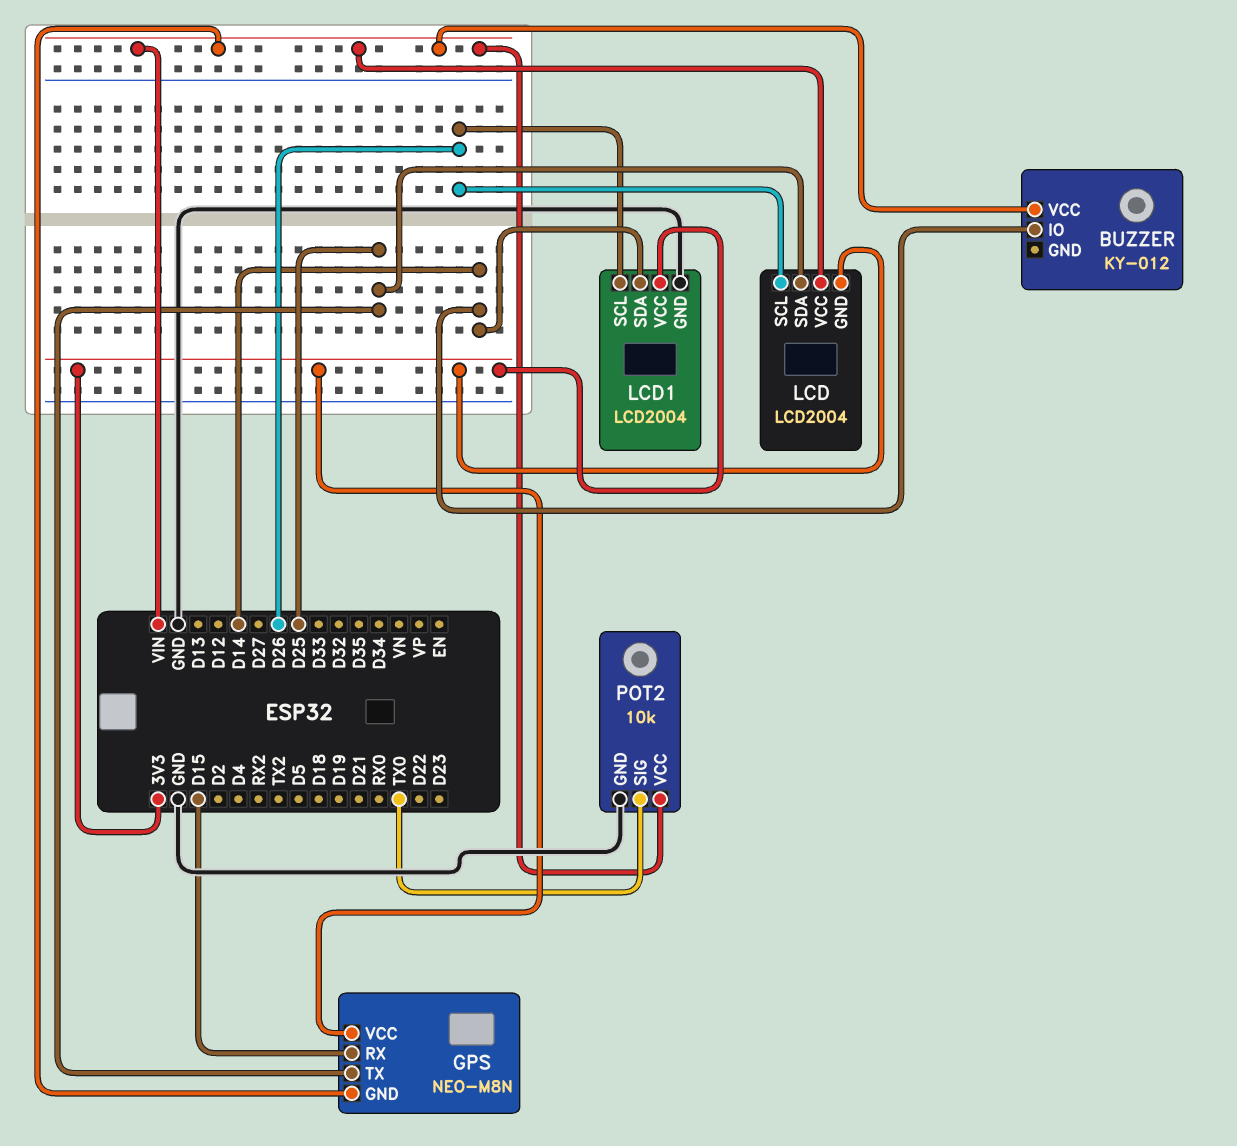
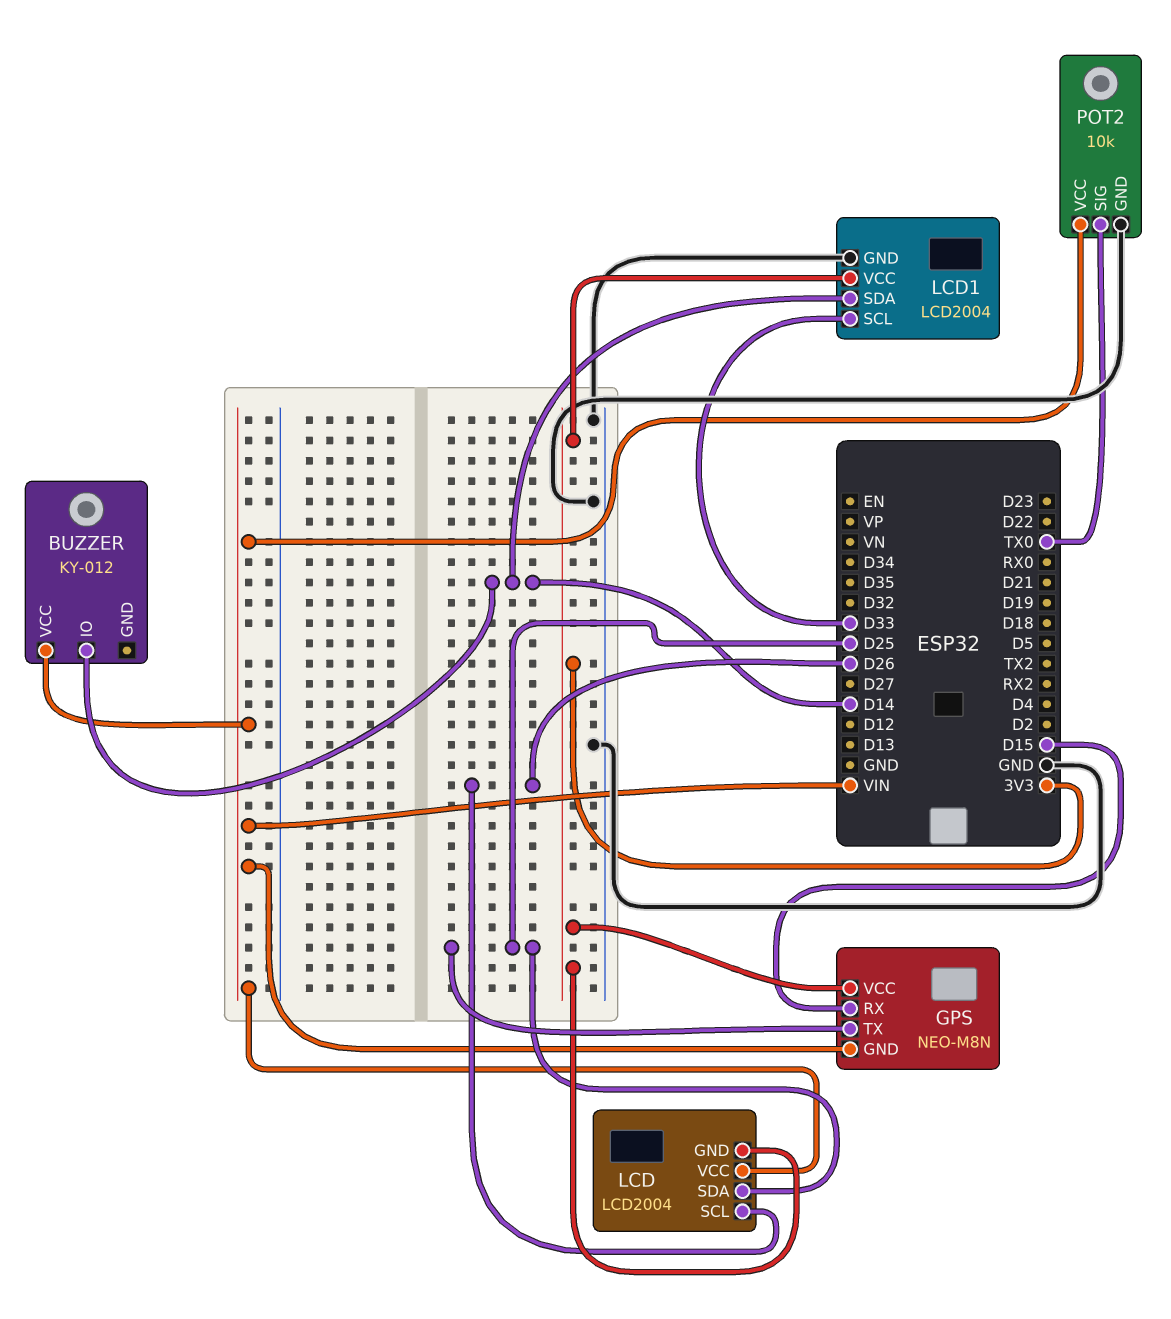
LCD1 pin SCL: D26 -> D33

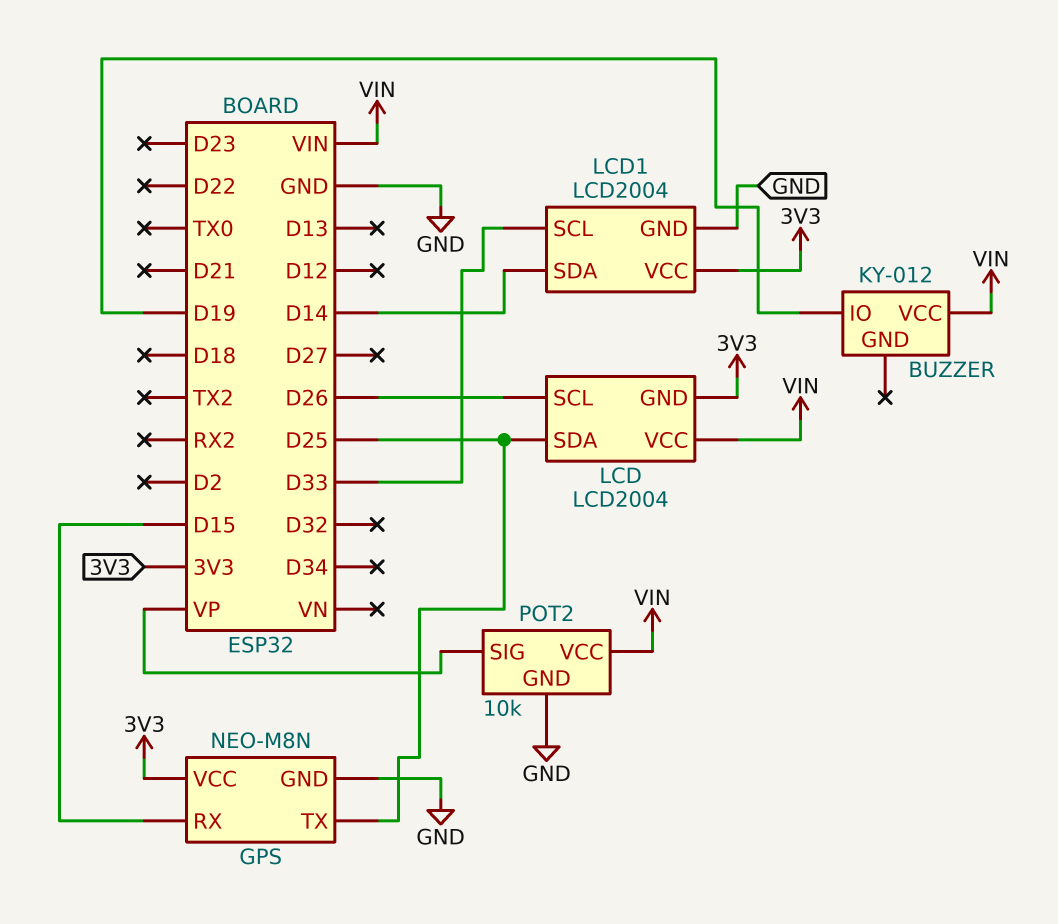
BUZZER pin IO: D14 -> D19
GPS pin GND: VIN -> GND
POT2 pin SIG: TX0 -> VP

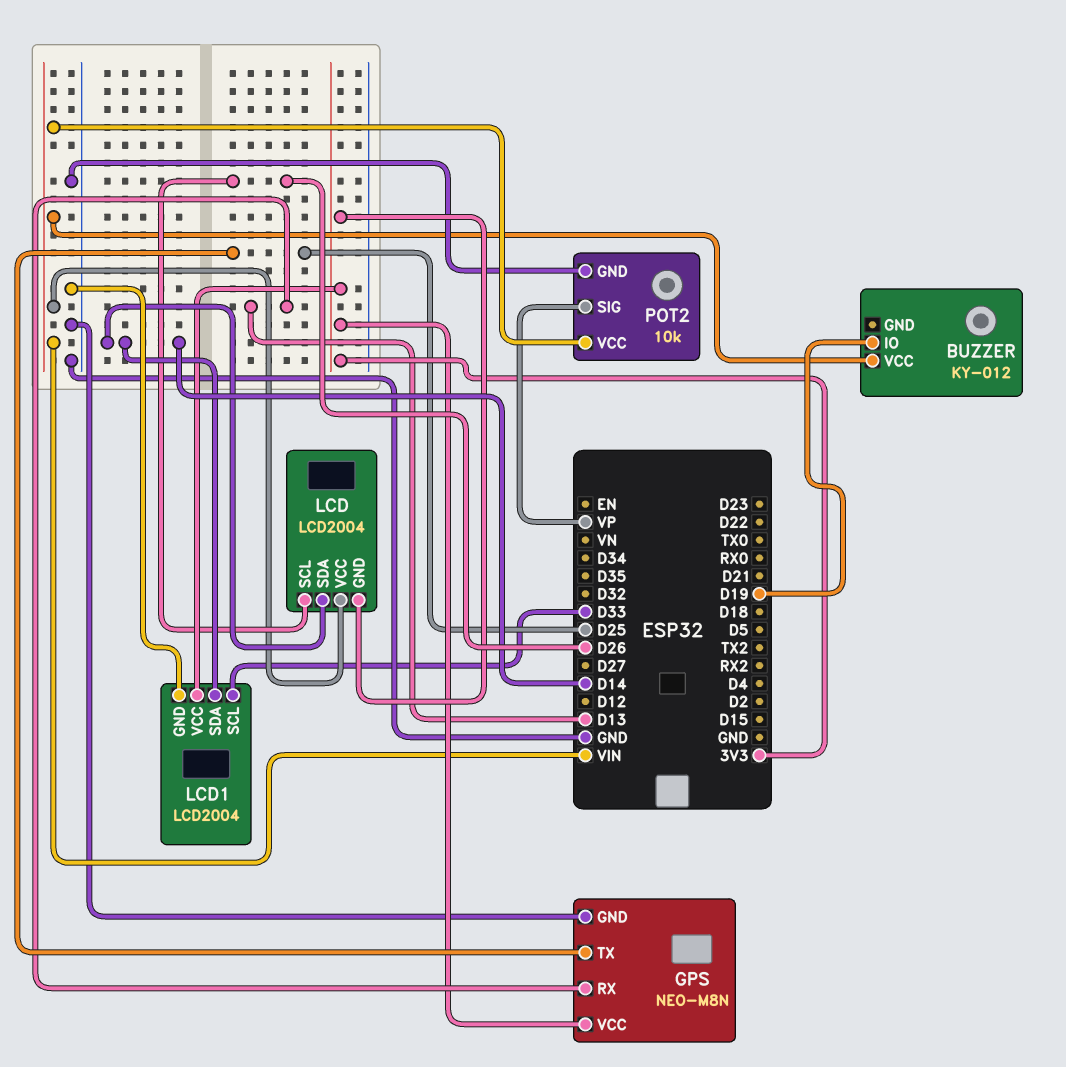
GPS pin RX: D15 -> D13
LCD pin SDA: D25 -> D14

